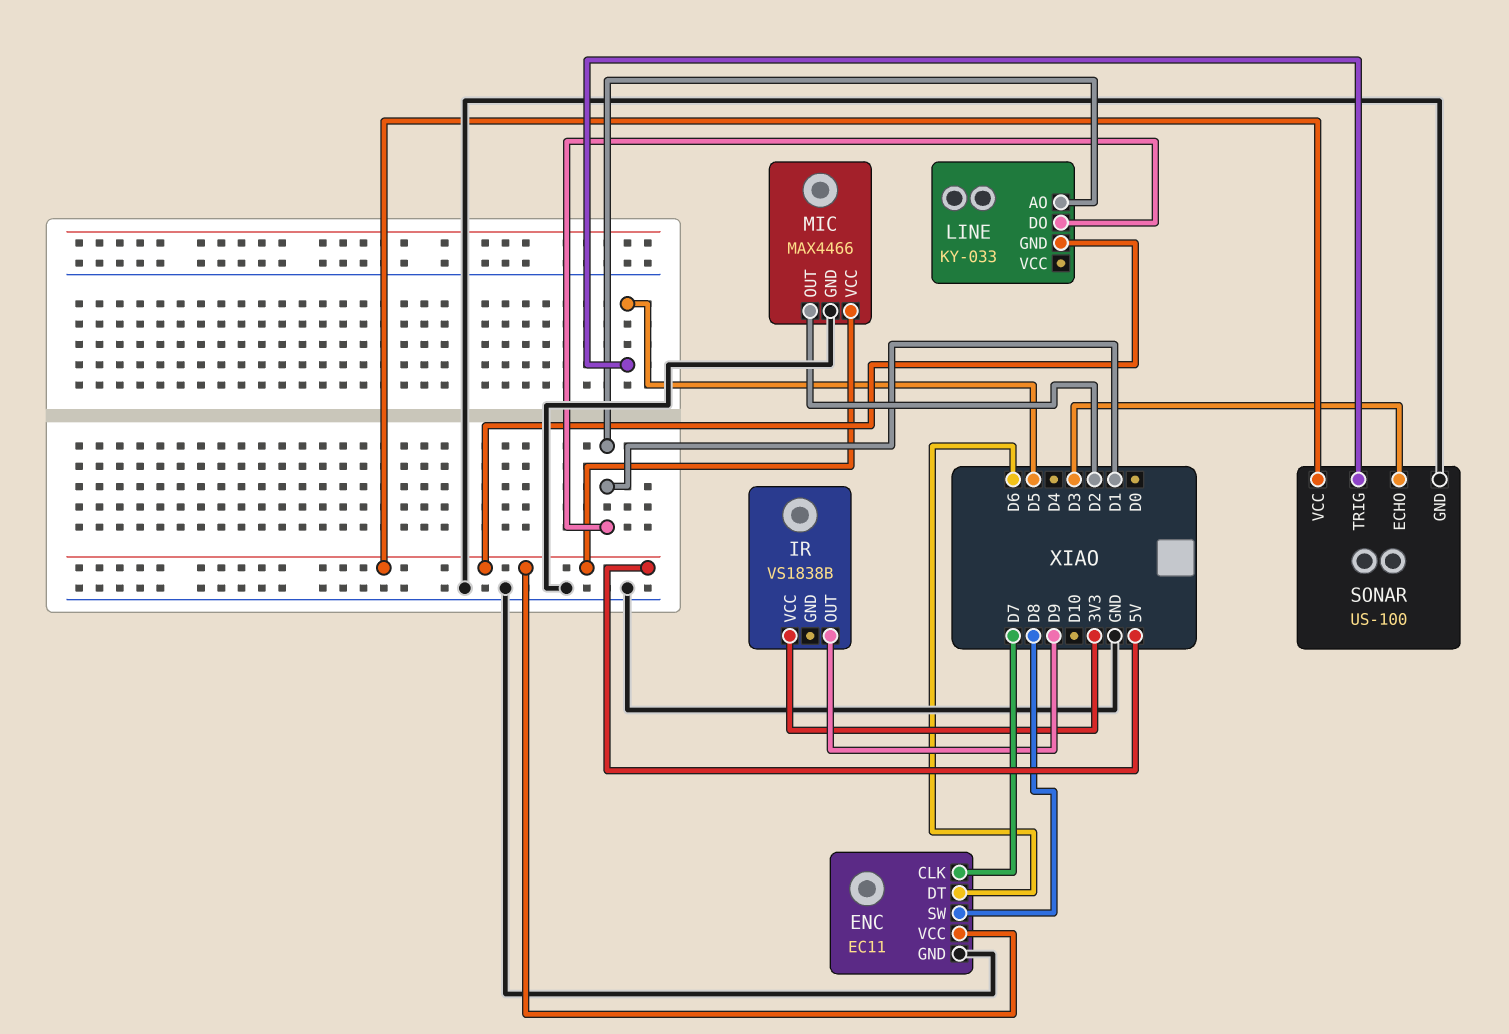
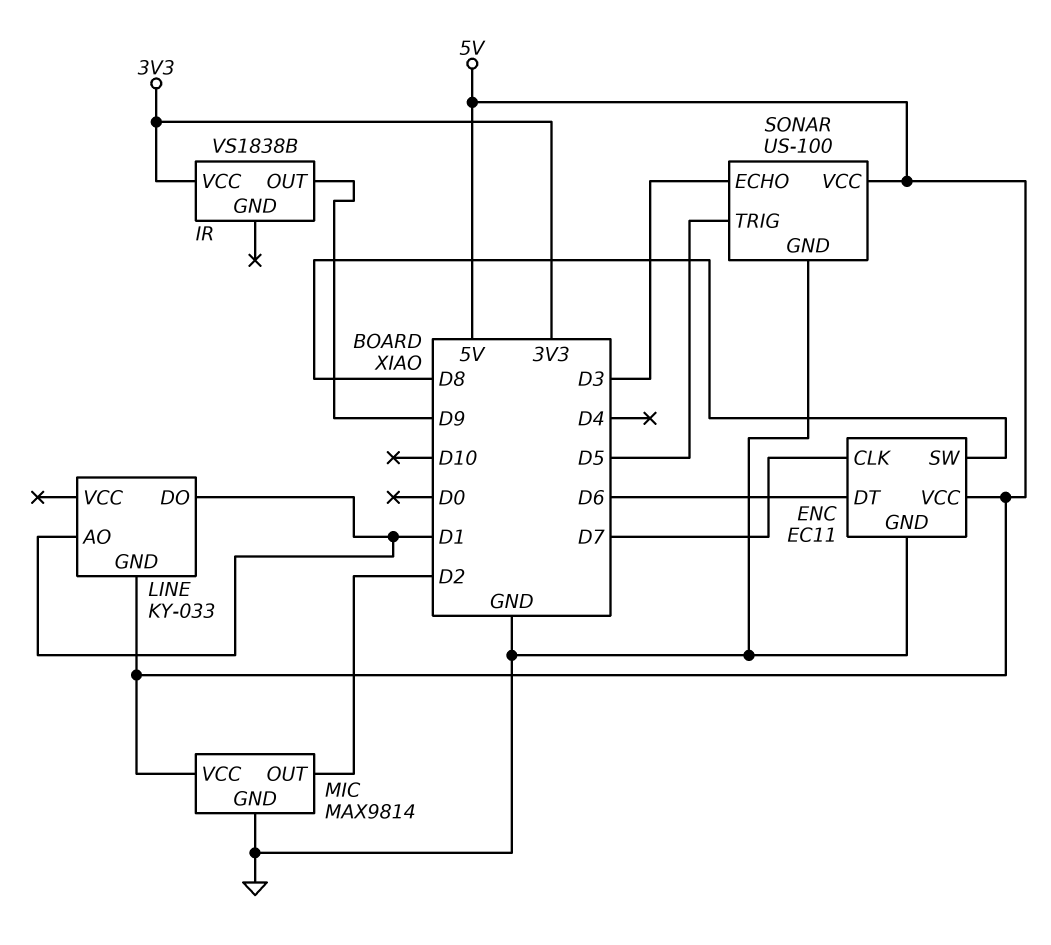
MIC: MAX4466 -> MAX9814

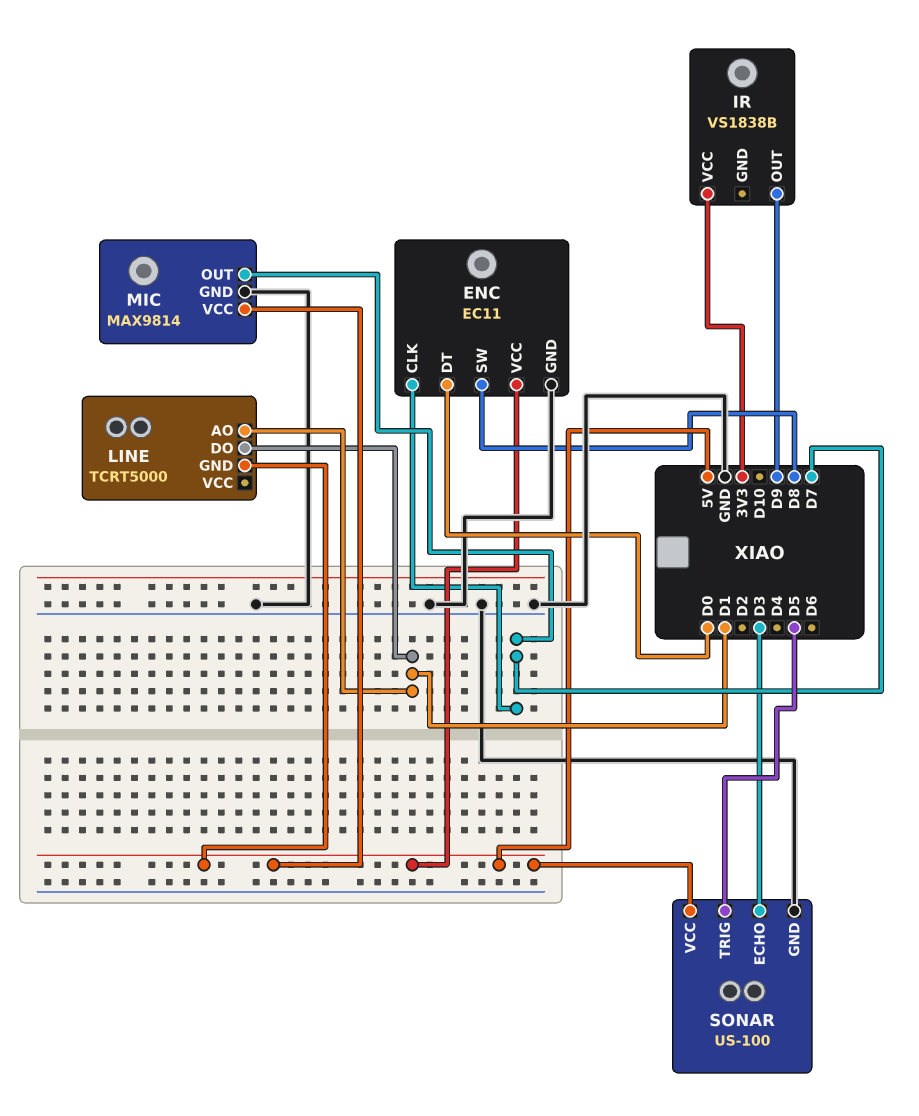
ENC pin DT: D6 -> D0
LINE: KY-033 -> TCRT5000
MIC pin OUT: D2 -> D7

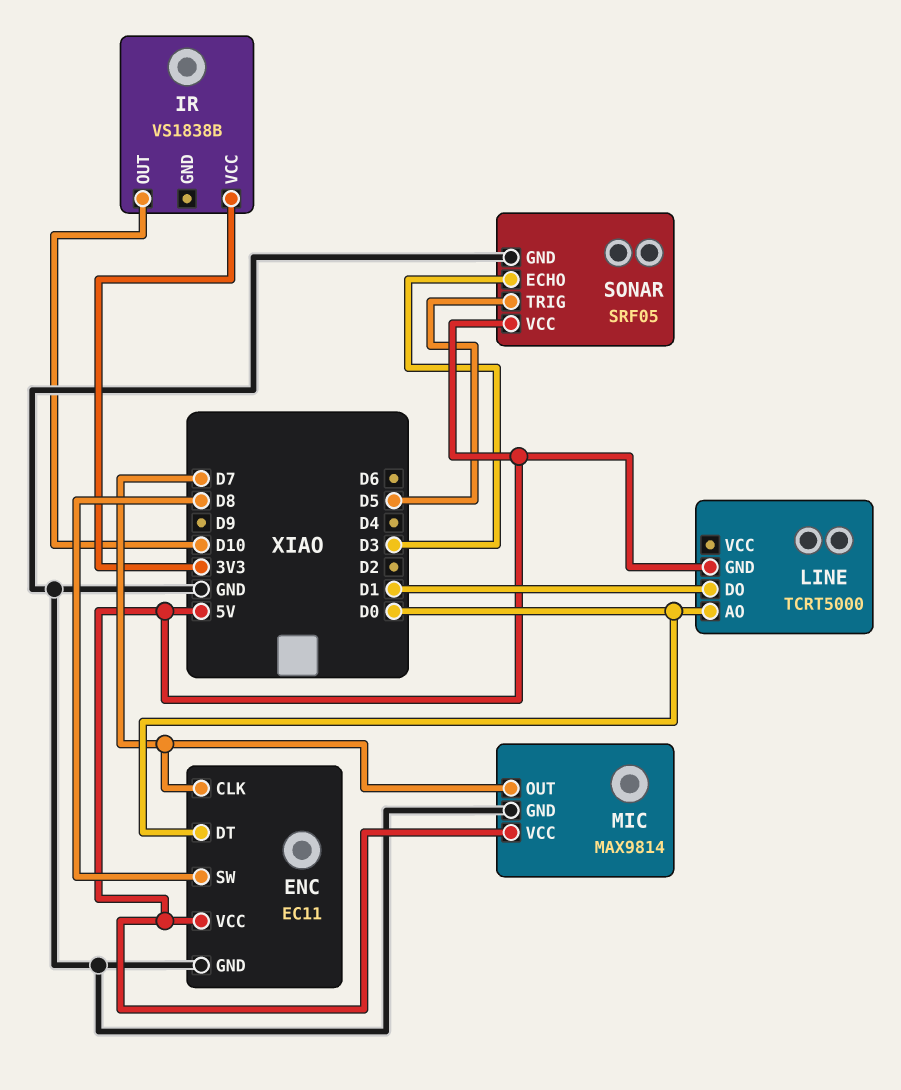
IR pin OUT: D9 -> D10
LINE pin AO: D1 -> D0
SONAR: US-100 -> SRF05

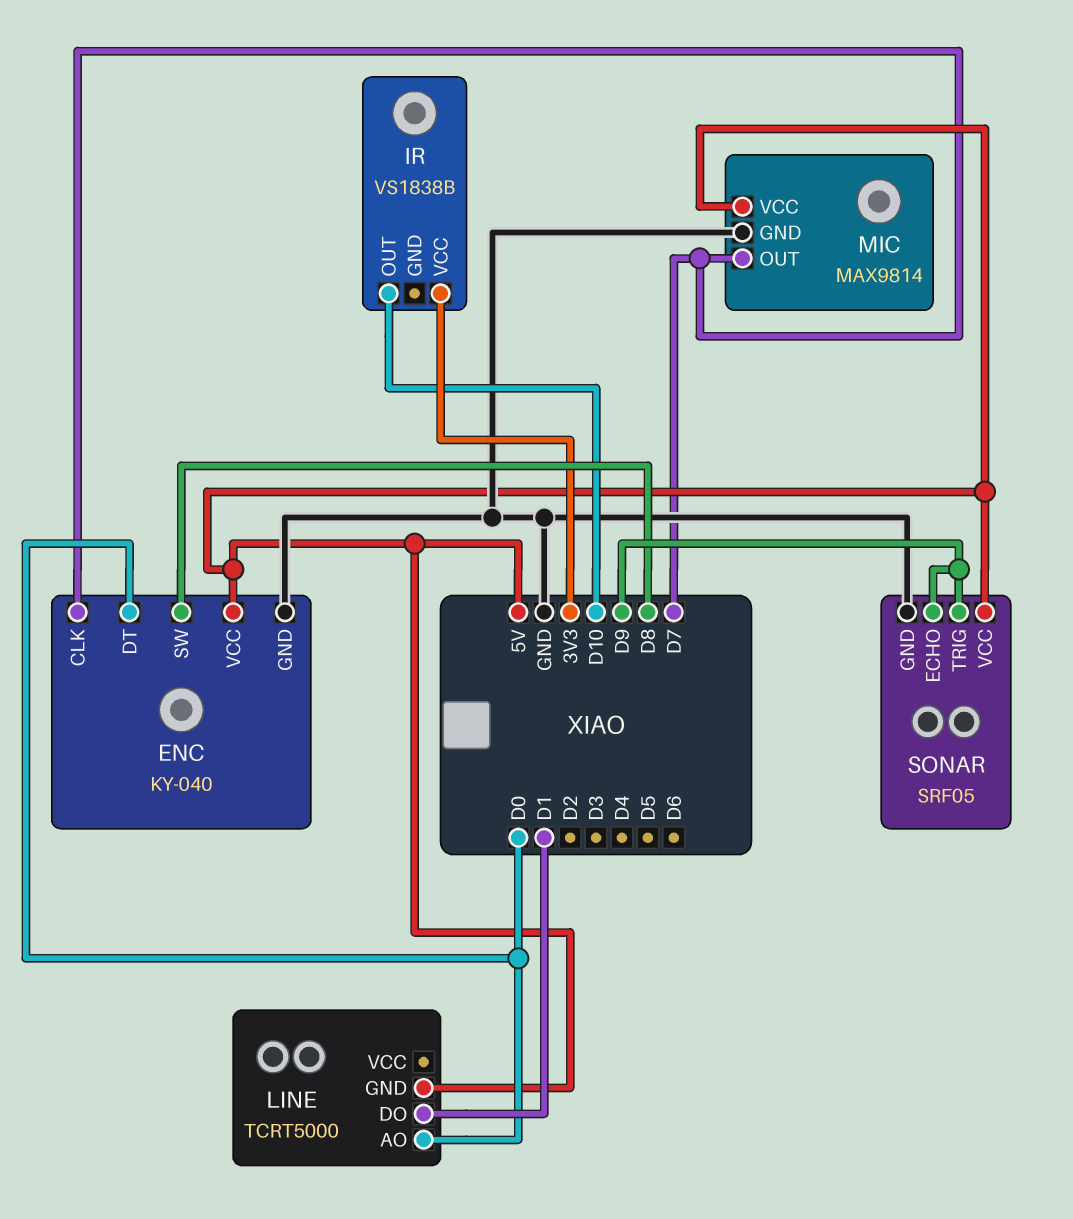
ENC: EC11 -> KY-040
SONAR pin ECHO: D3 -> D9
SONAR pin TRIG: D5 -> D9

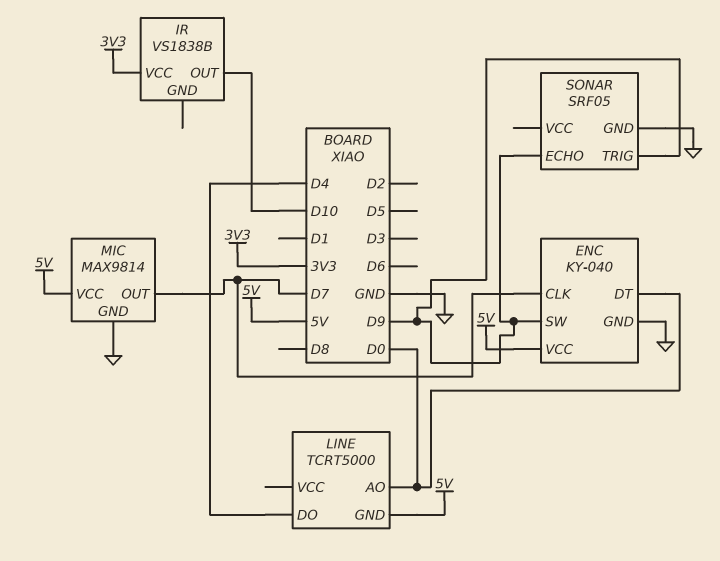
ENC pin SW: D8 -> D9
LINE pin DO: D1 -> D4
SONAR pin VCC: 5V -> none

